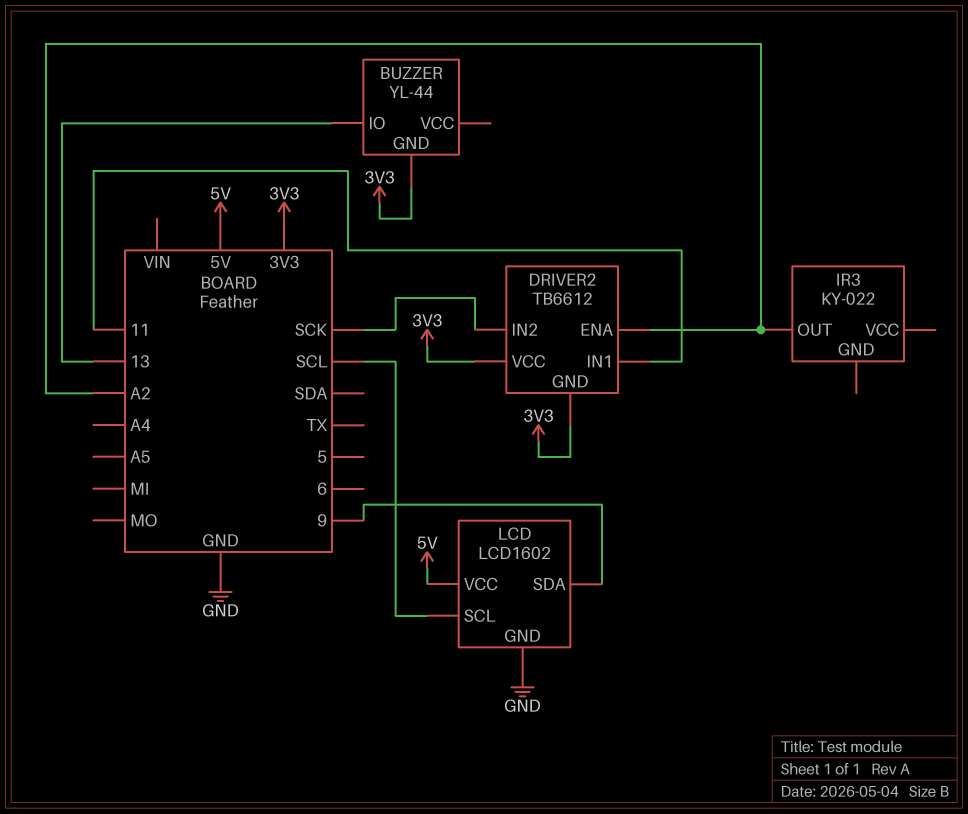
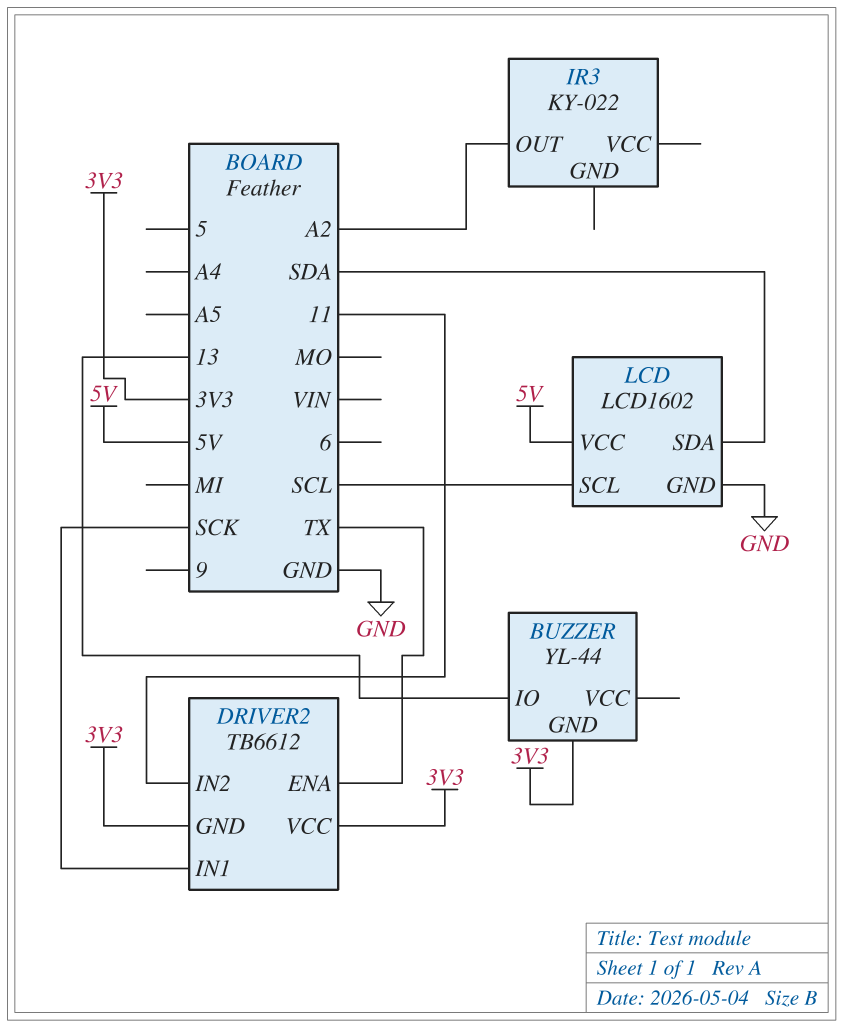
DRIVER2 pin ENA: A2 -> TX
DRIVER2 pin IN1: 11 -> SCK
DRIVER2 pin IN2: SCK -> 11
LCD pin SDA: 9 -> SDA

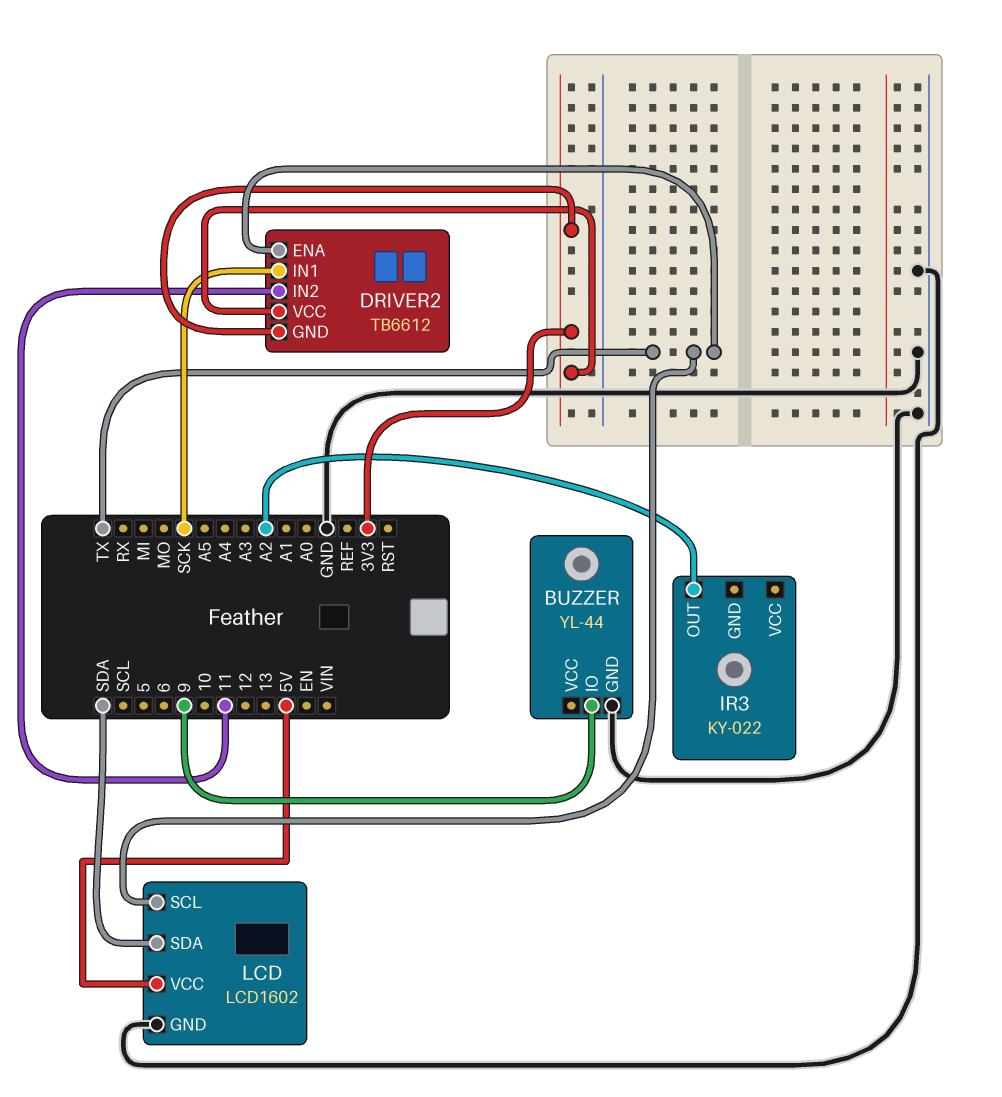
BUZZER pin GND: 3V3 -> GND
BUZZER pin IO: 13 -> 9
LCD pin SCL: SCL -> TX

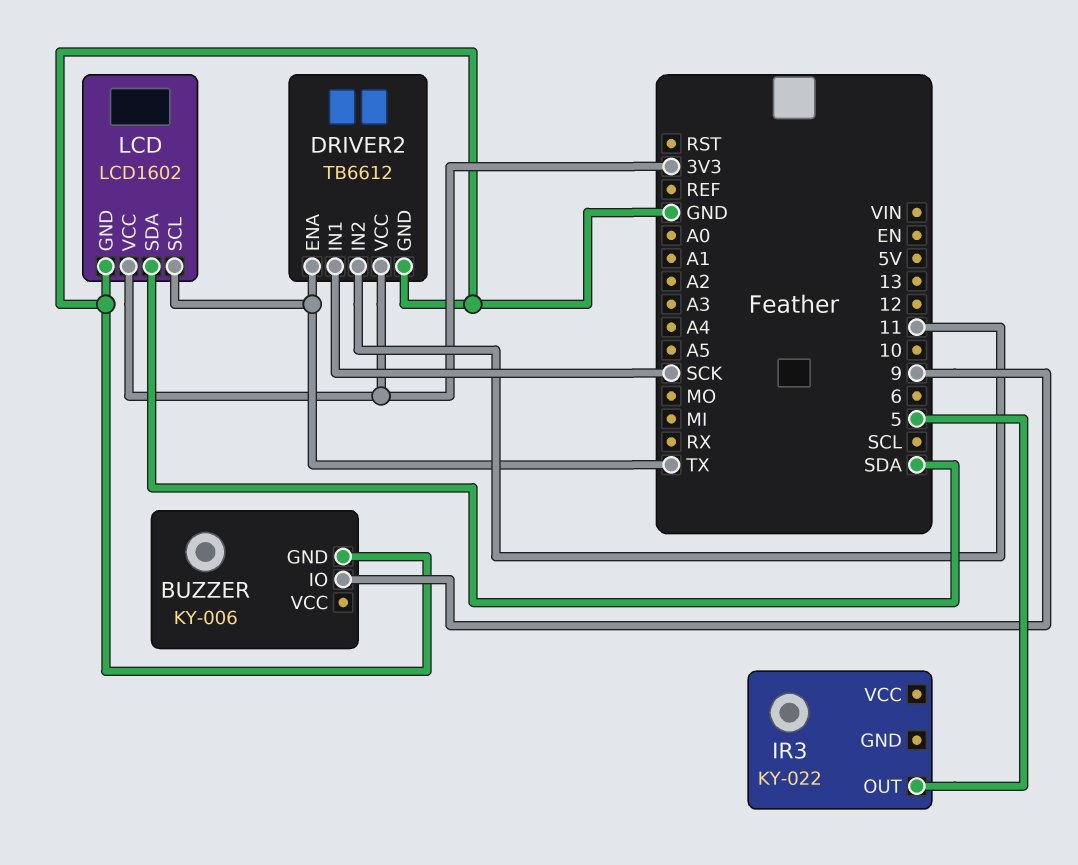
BUZZER: YL-44 -> KY-006
DRIVER2 pin GND: 3V3 -> GND
IR3 pin OUT: A2 -> 5
LCD pin VCC: 5V -> 3V3

